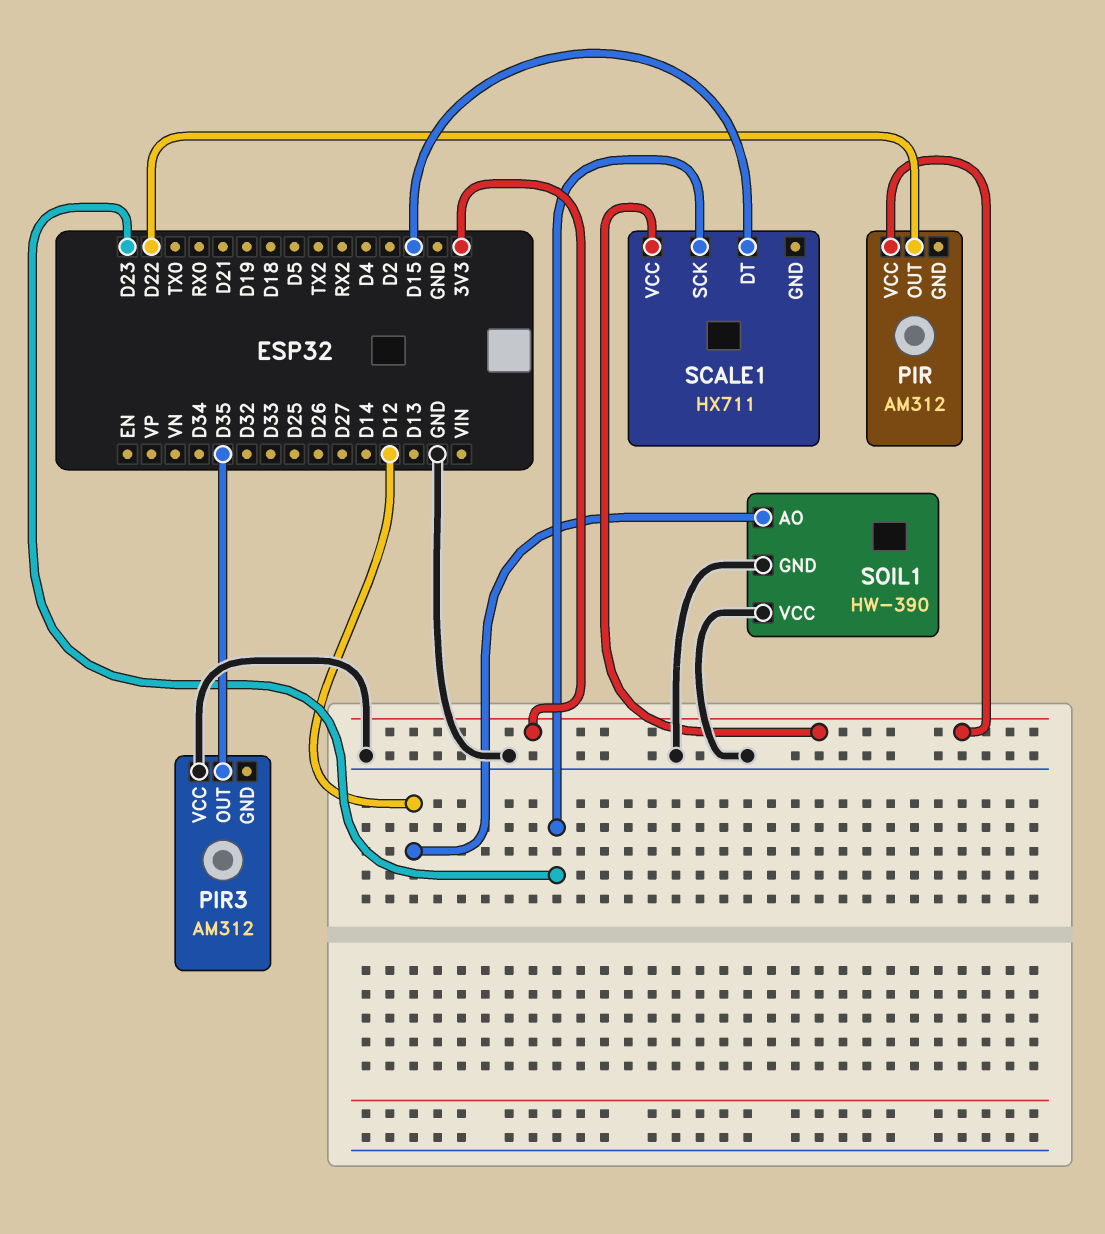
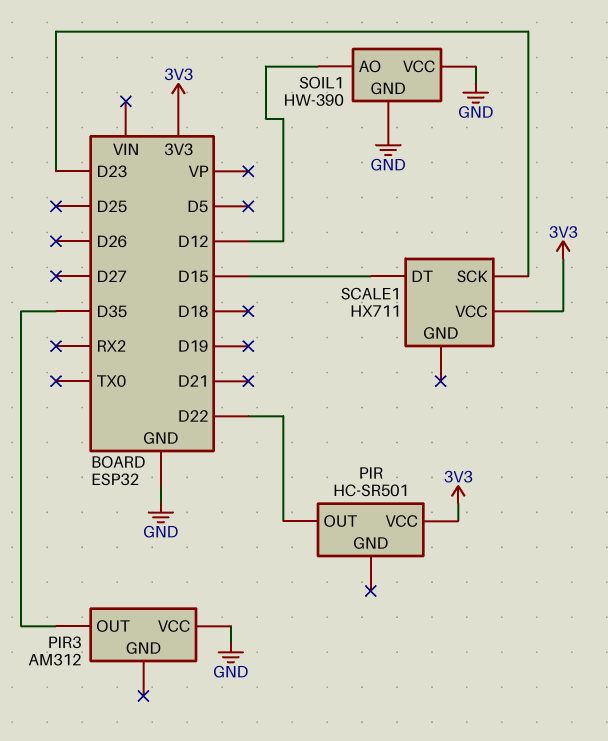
PIR: AM312 -> HC-SR501

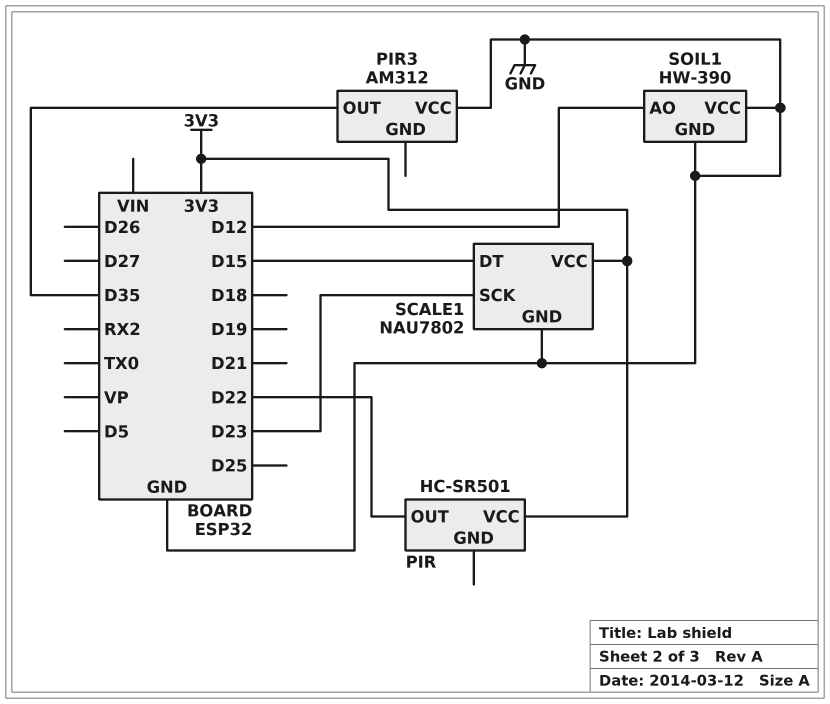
SCALE1: HX711 -> NAU7802
SCALE1 pin GND: none -> GND

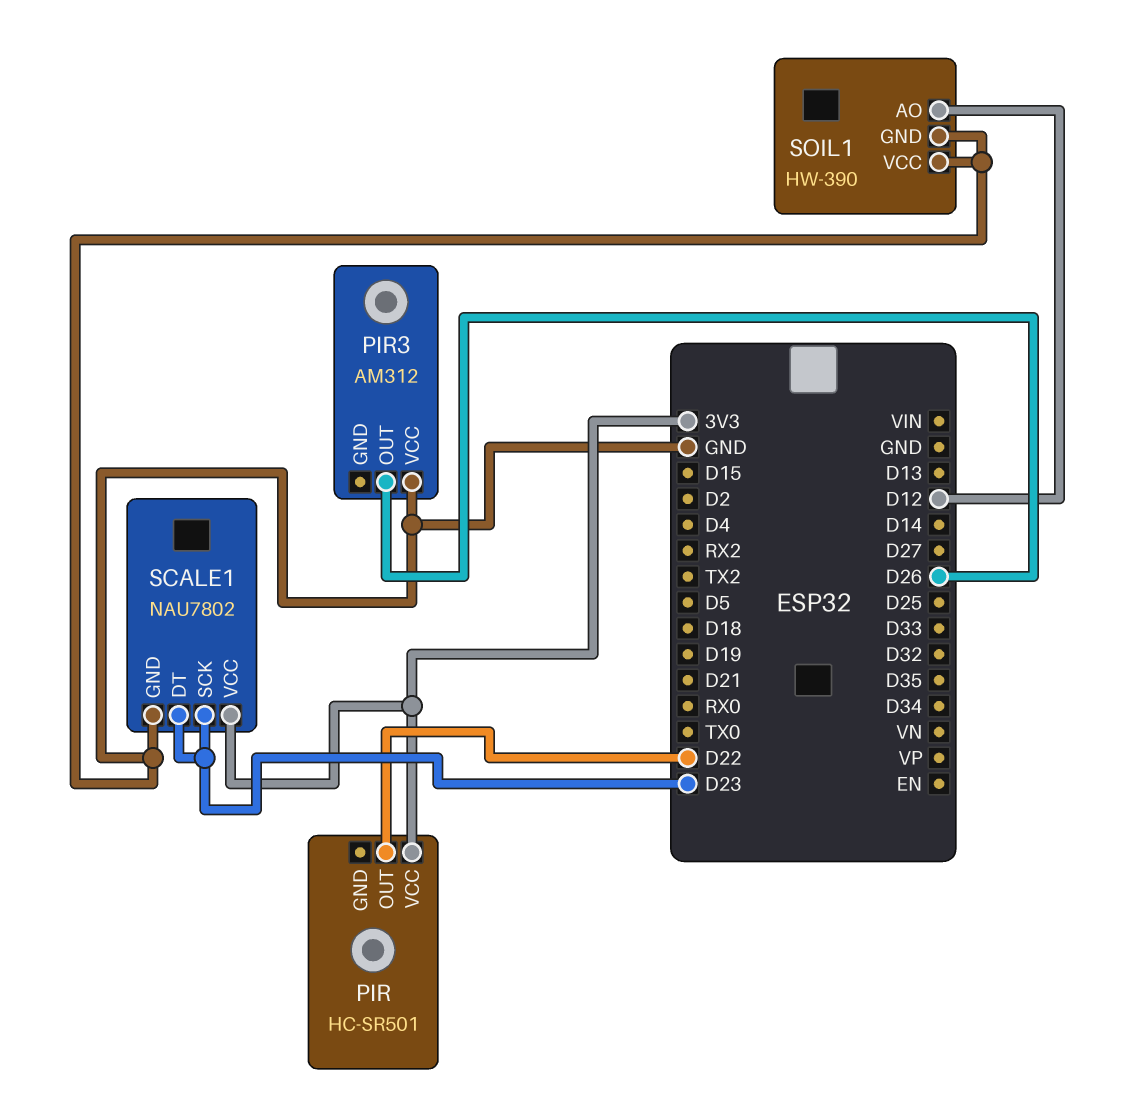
PIR3 pin OUT: D35 -> D26
SCALE1 pin DT: D15 -> D23

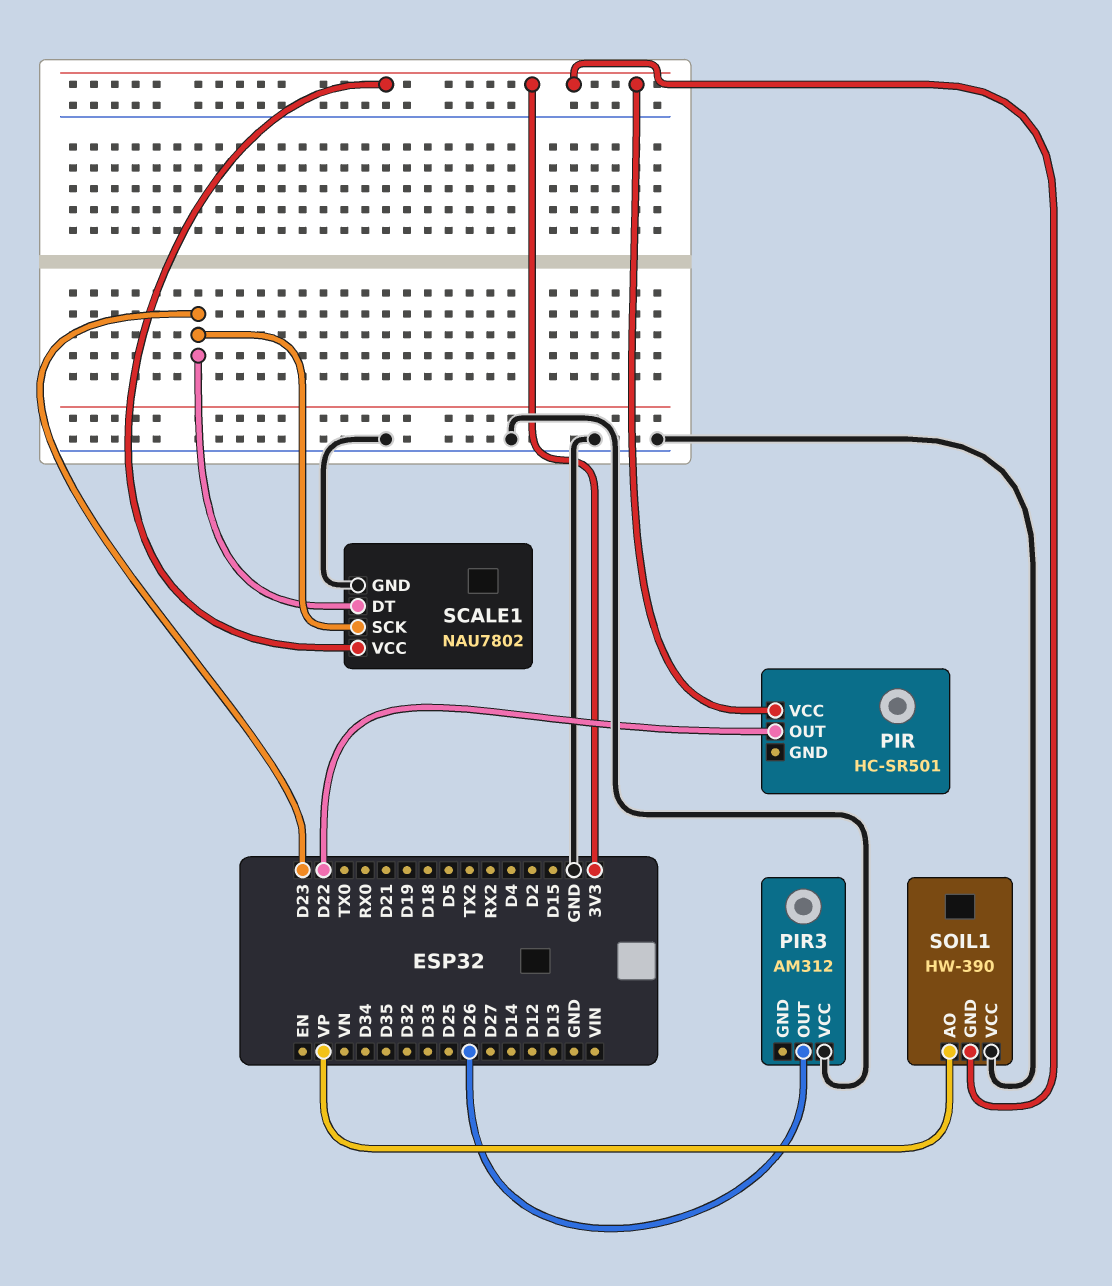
SOIL1 pin AO: D12 -> VP
SOIL1 pin GND: GND -> 3V3

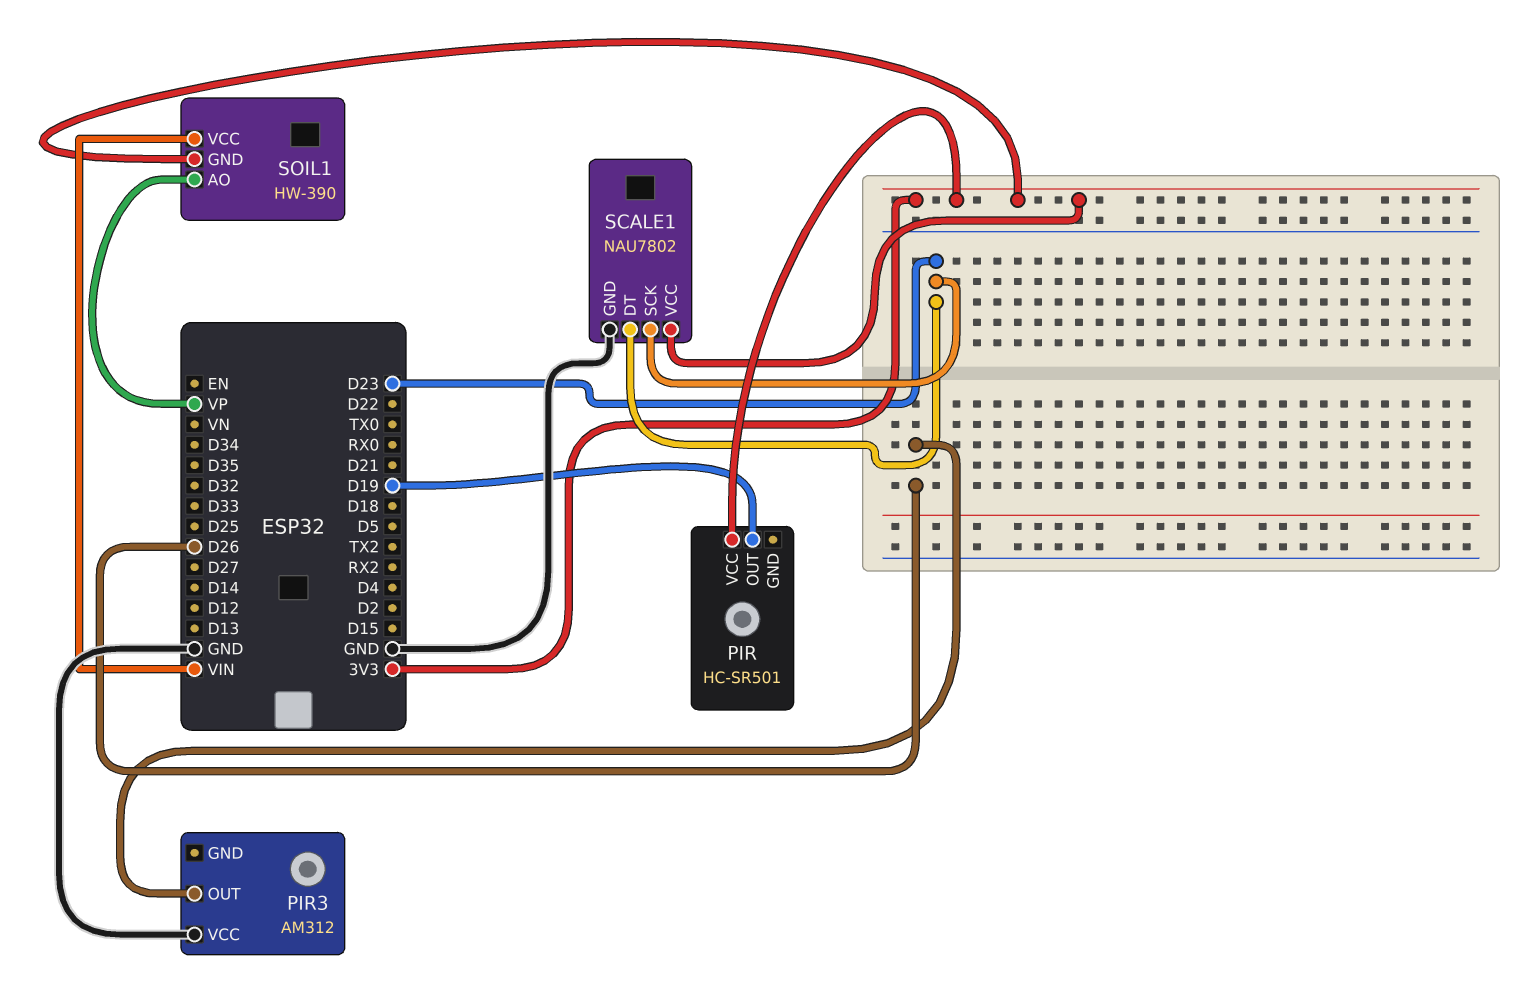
PIR pin OUT: D22 -> D19
SOIL1 pin VCC: GND -> VIN

